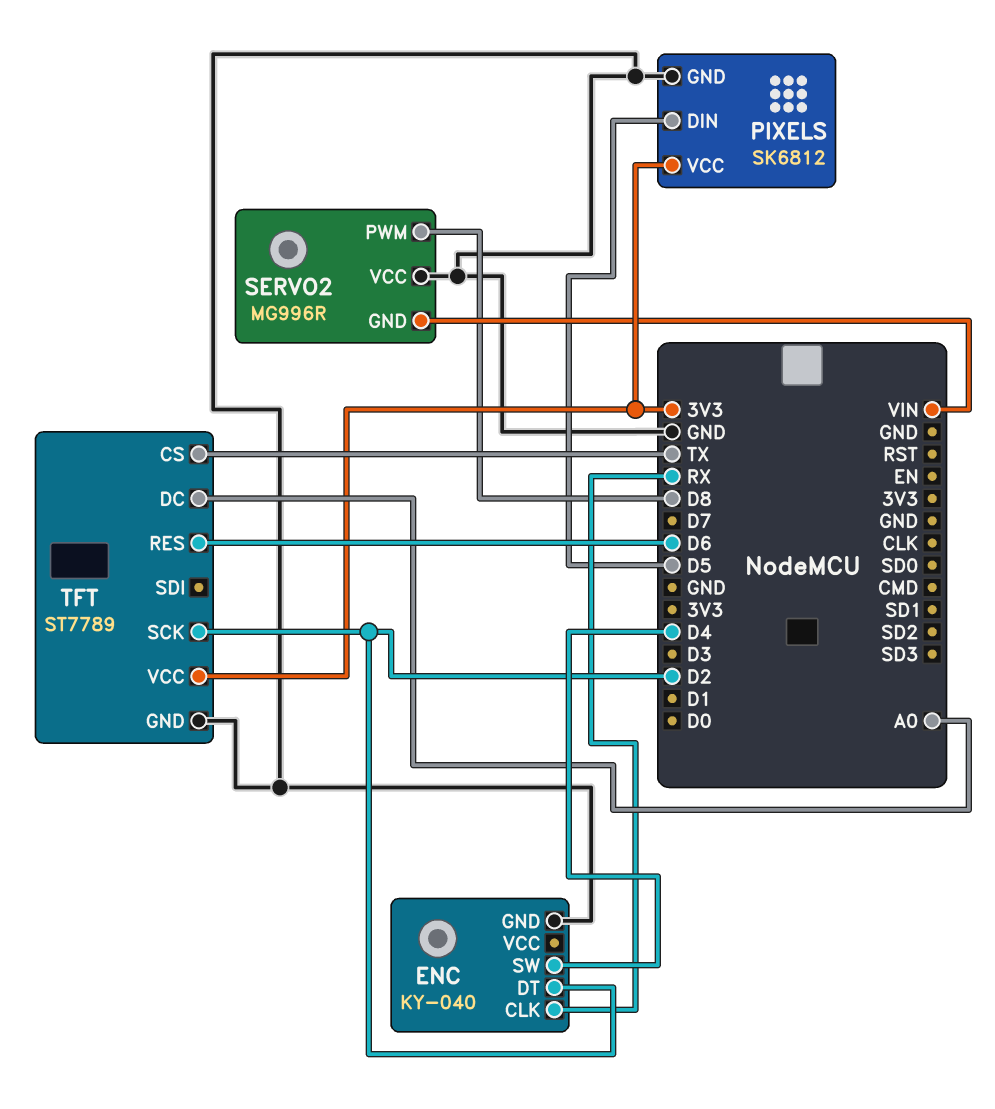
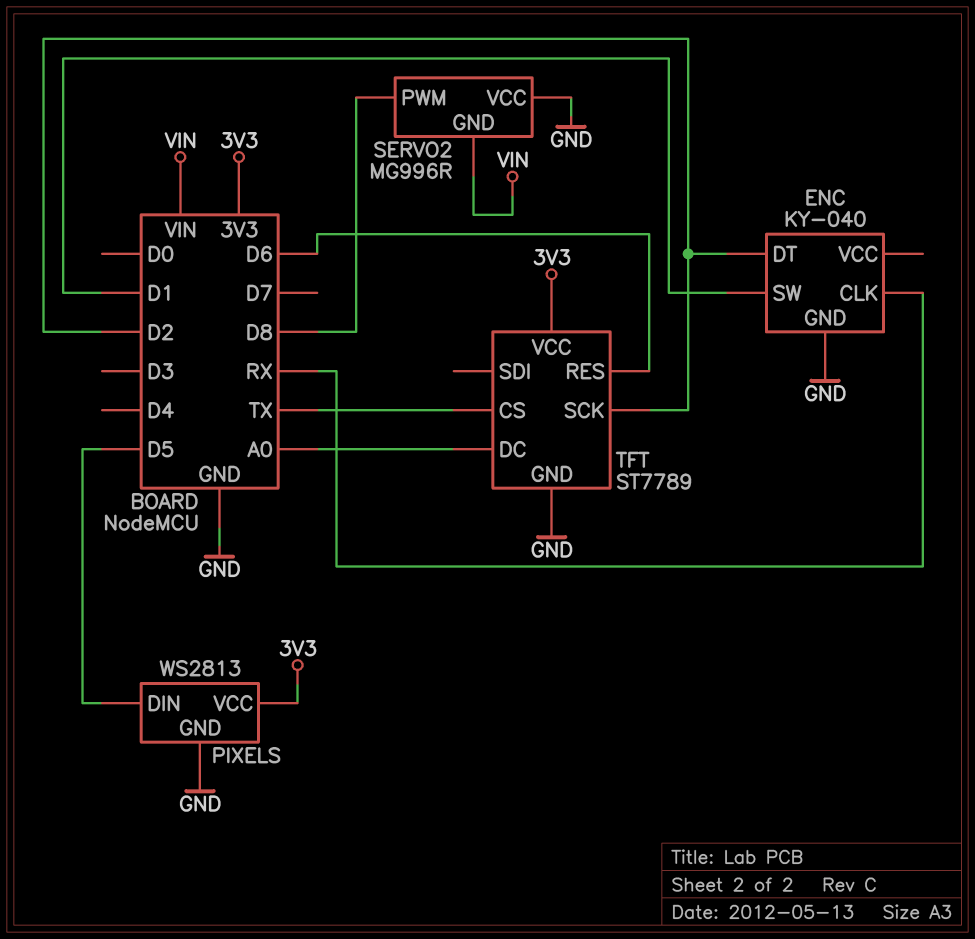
ENC pin SW: D4 -> D1
PIXELS: SK6812 -> WS2813

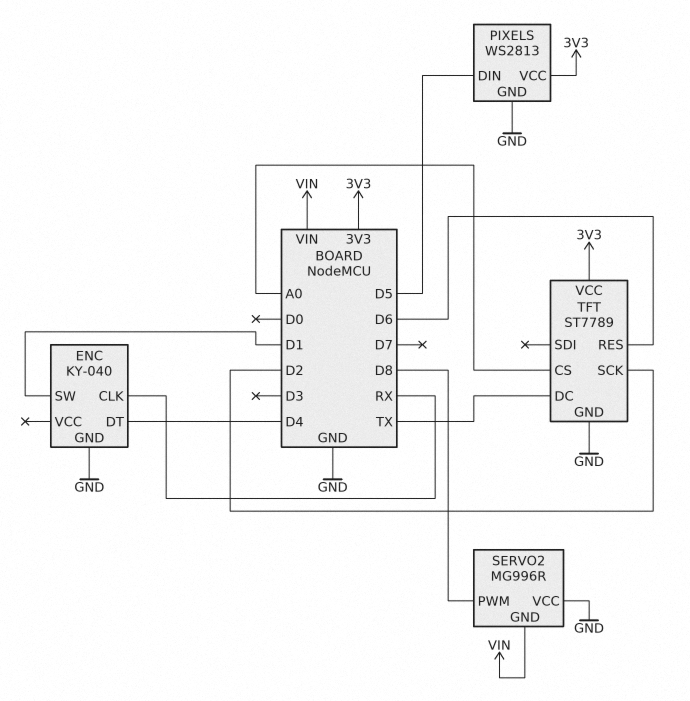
ENC pin DT: D2 -> D4
TFT pin CS: TX -> A0
TFT pin DC: A0 -> TX

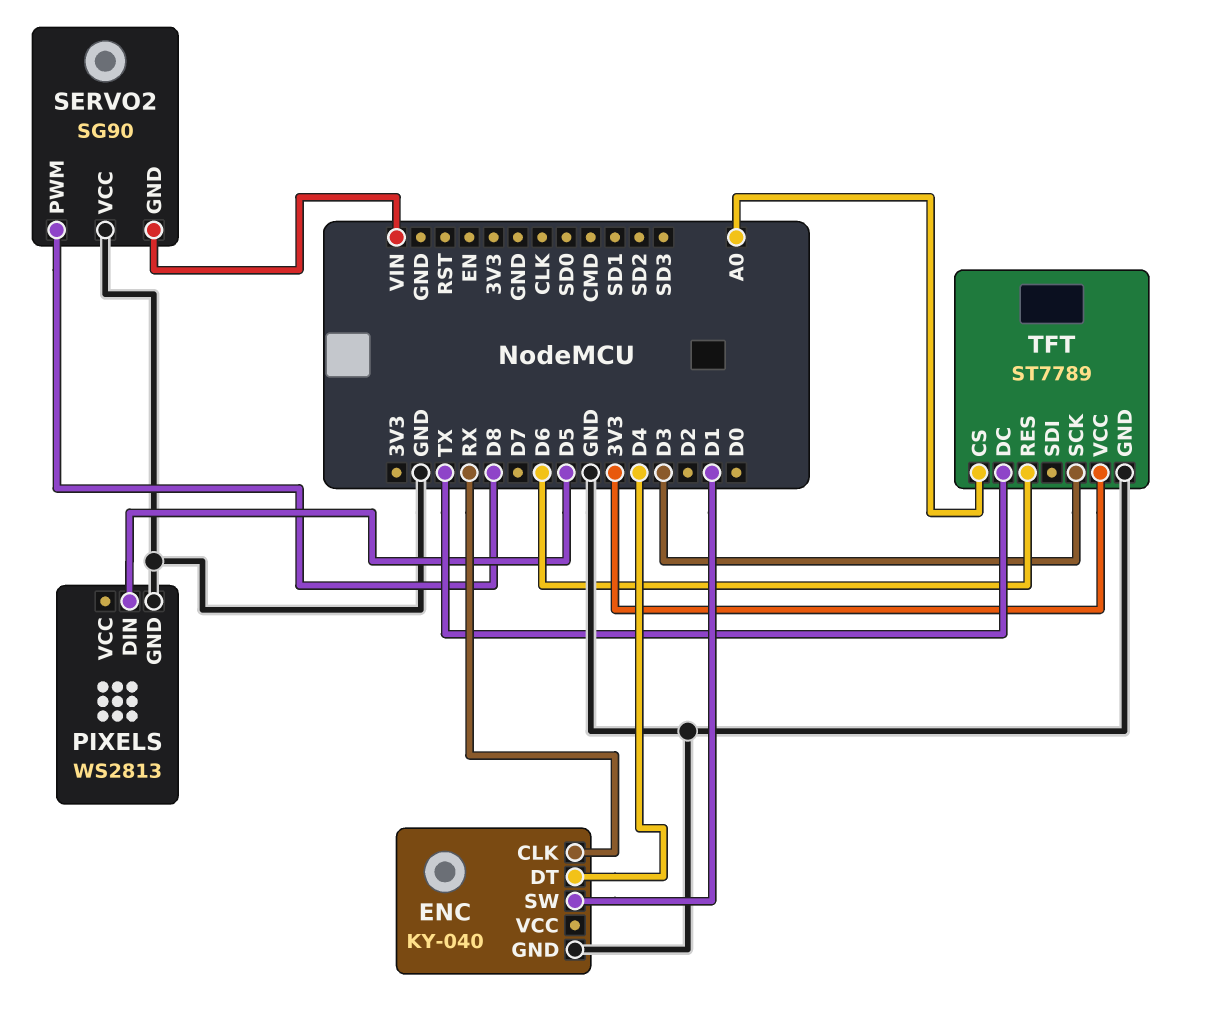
PIXELS pin VCC: 3V3 -> none
SERVO2: MG996R -> SG90
TFT pin SCK: D2 -> D3

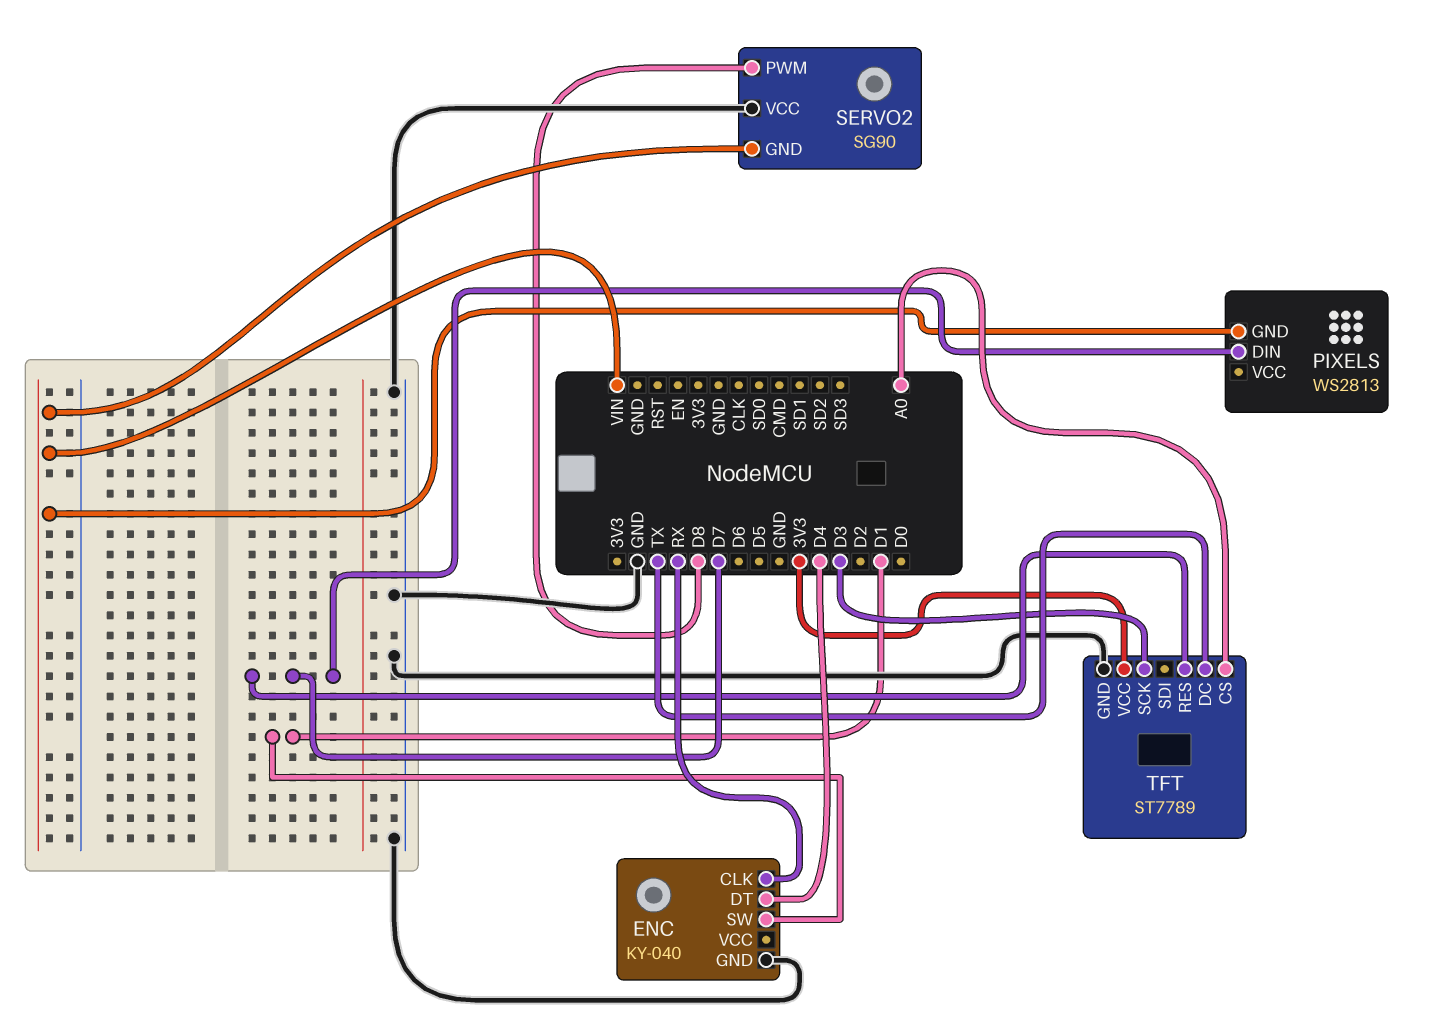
PIXELS pin DIN: D5 -> D7
PIXELS pin GND: GND -> VIN
TFT pin RES: D6 -> D7

